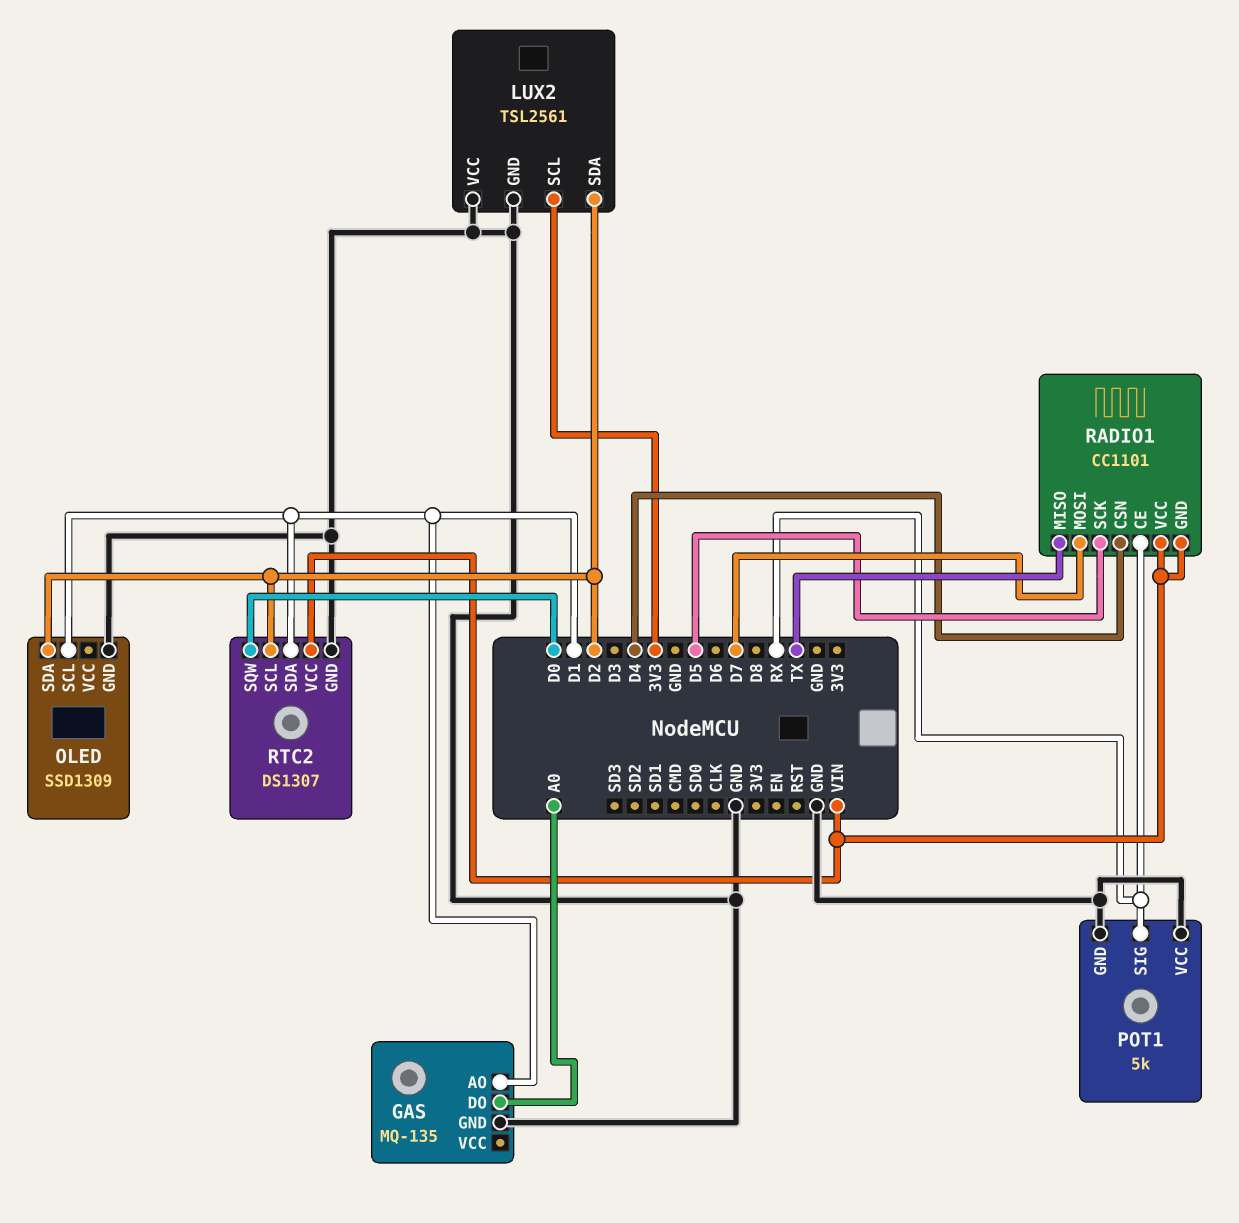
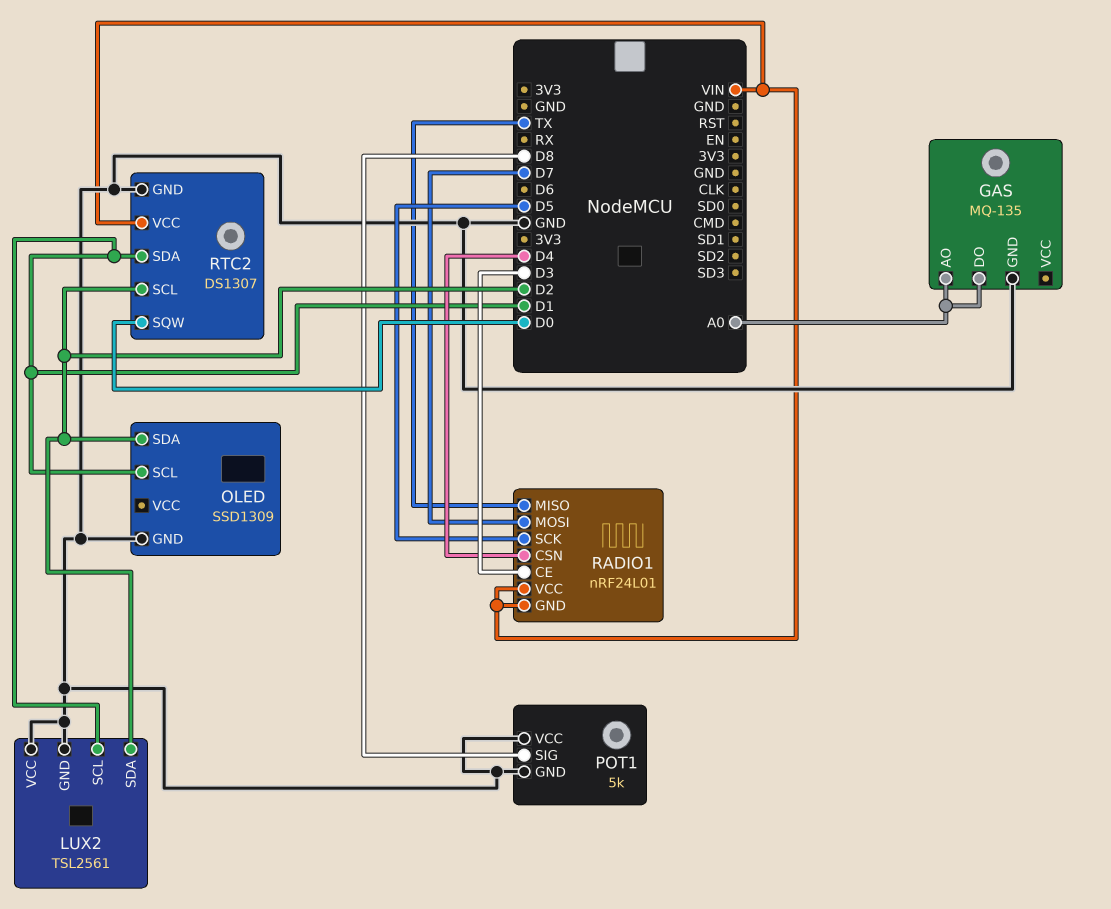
GAS pin AO: D1 -> A0
LUX2 pin SCL: 3V3 -> D1
POT1 pin SIG: RX -> D8
RADIO1: CC1101 -> nRF24L01
RADIO1 pin CE: RX -> D3

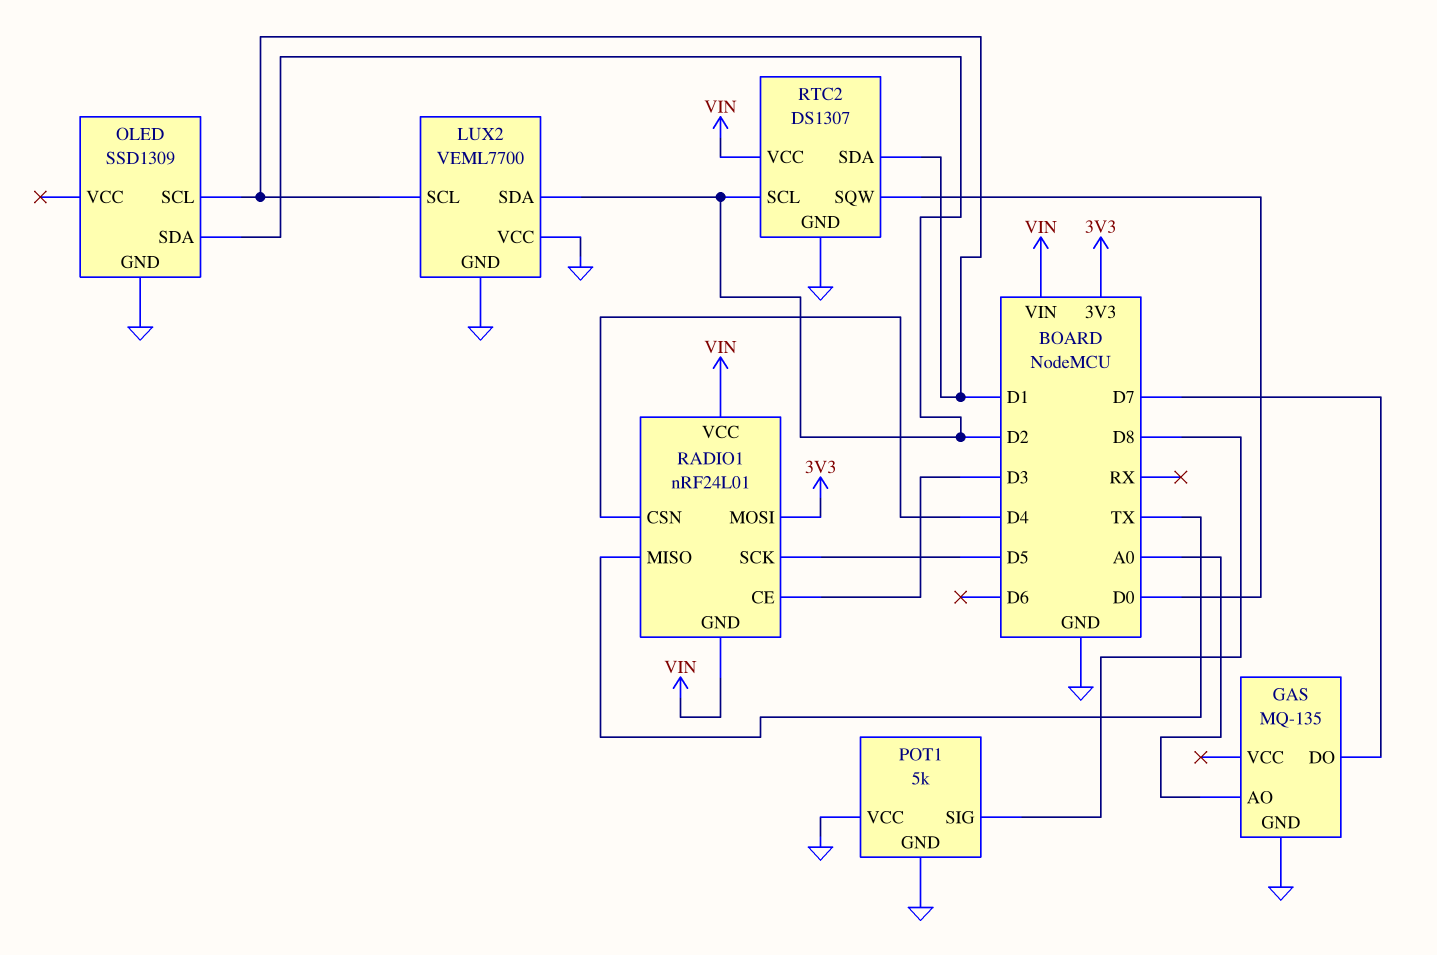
GAS pin DO: A0 -> D7
LUX2: TSL2561 -> VEML7700
RADIO1 pin MOSI: D7 -> 3V3

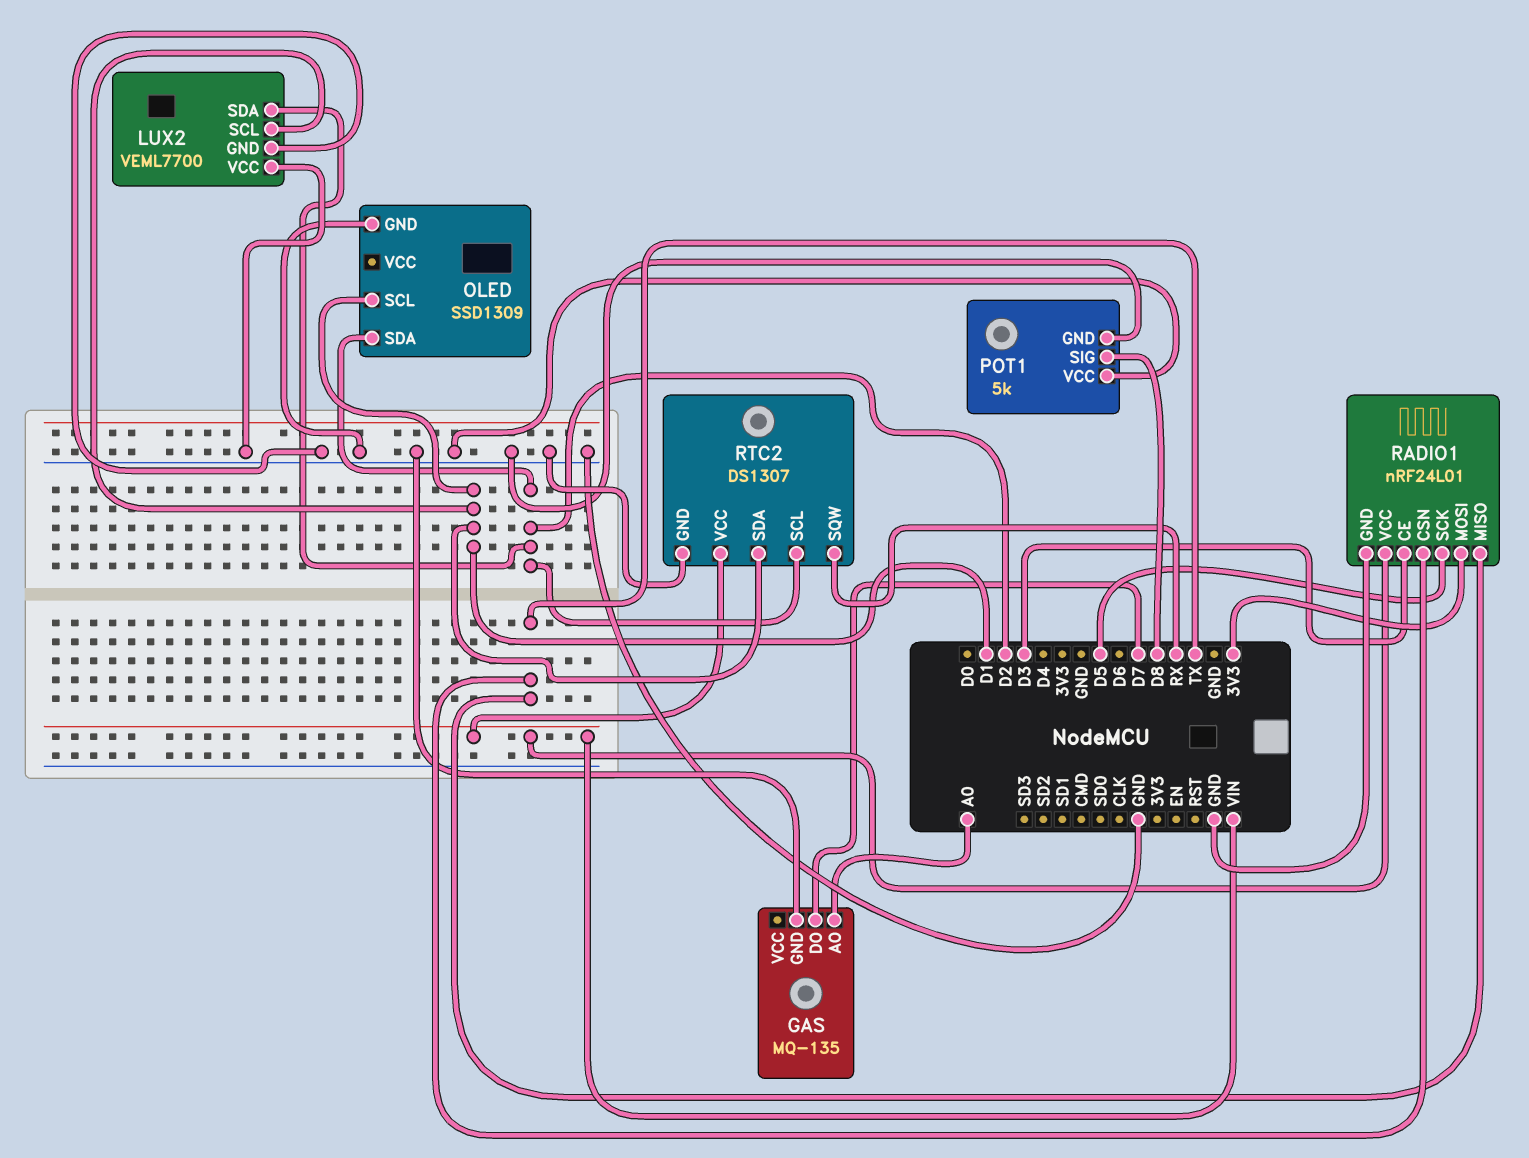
RADIO1 pin CSN: D4 -> TX
RADIO1 pin GND: VIN -> GND
RTC2 pin SQW: D0 -> RX

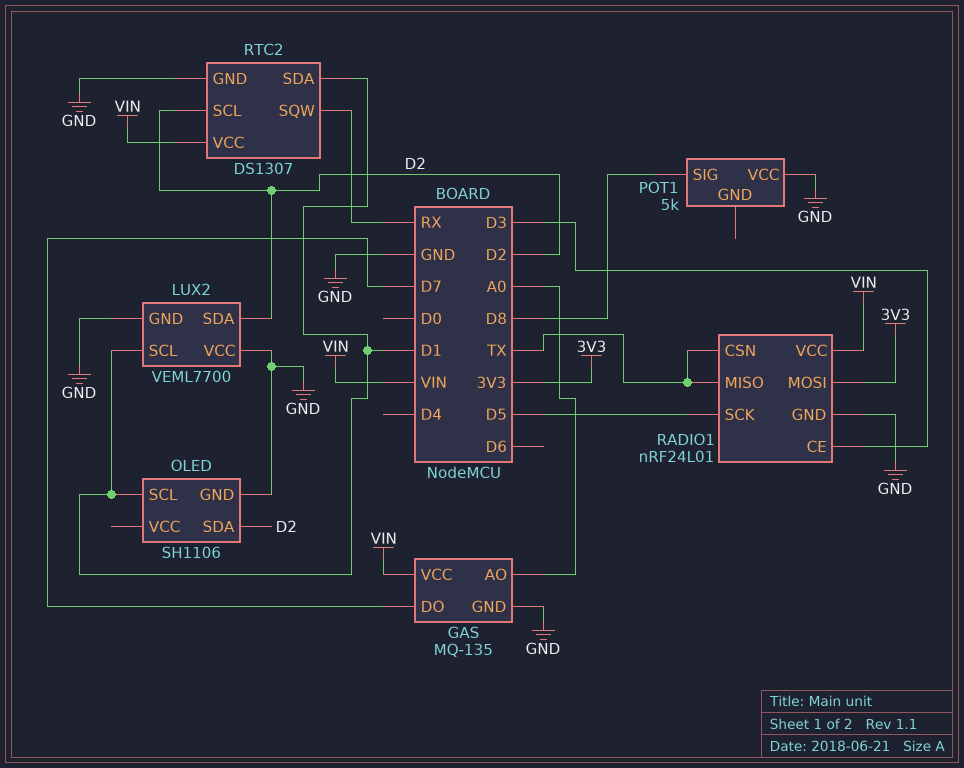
GAS pin VCC: none -> VIN
OLED: SSD1309 -> SH1106
POT1 pin GND: GND -> none

